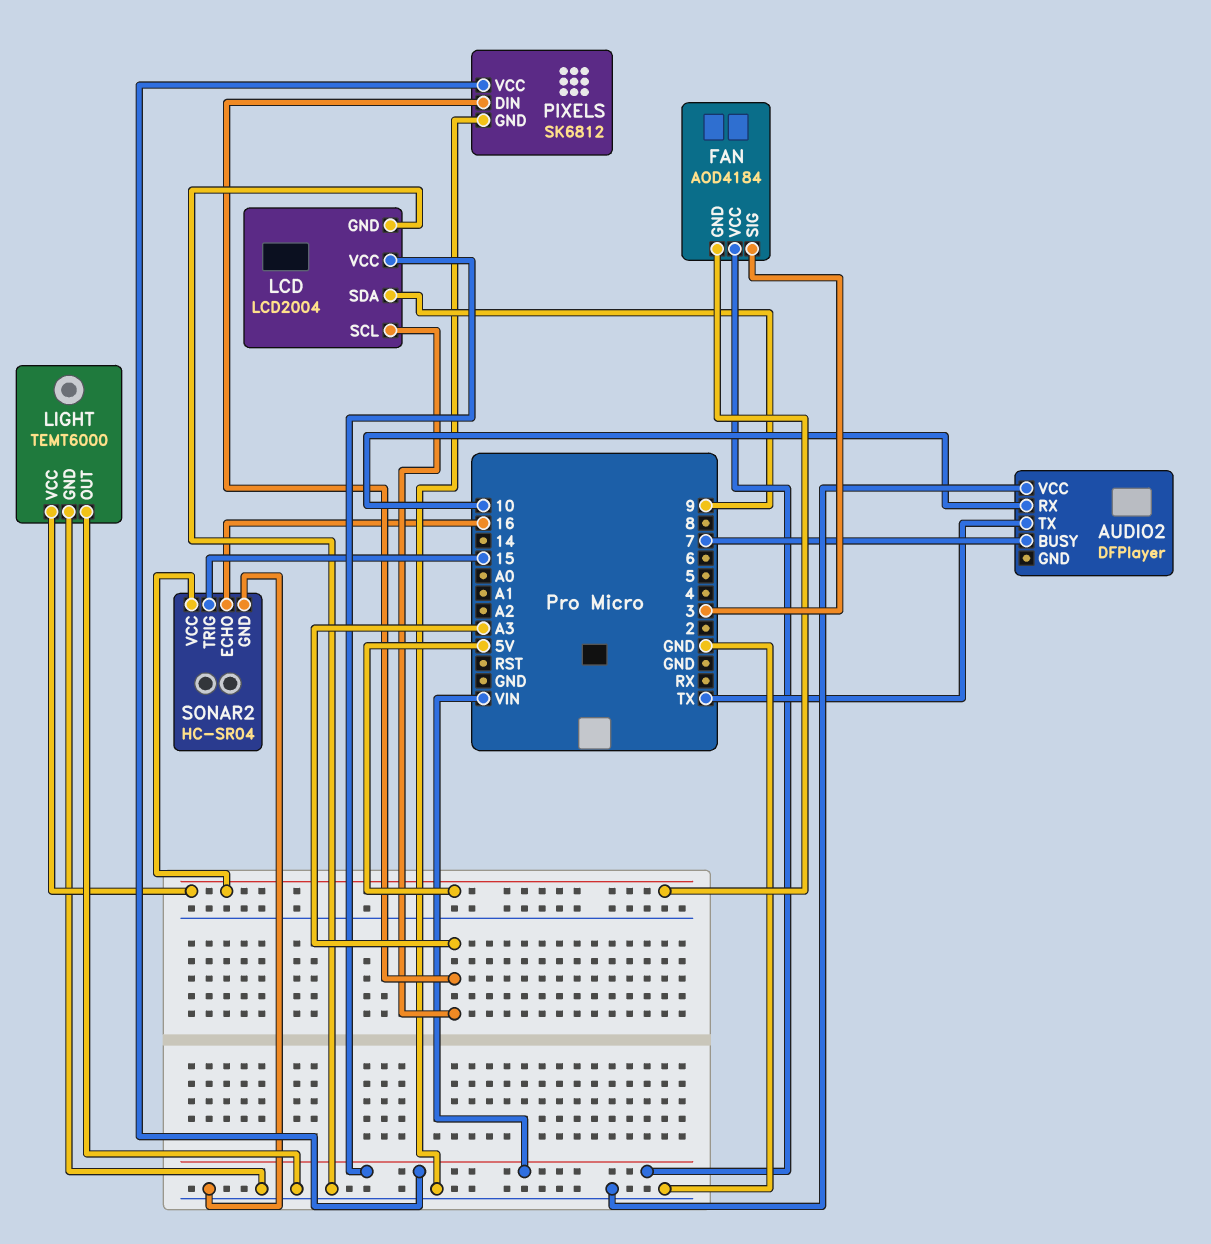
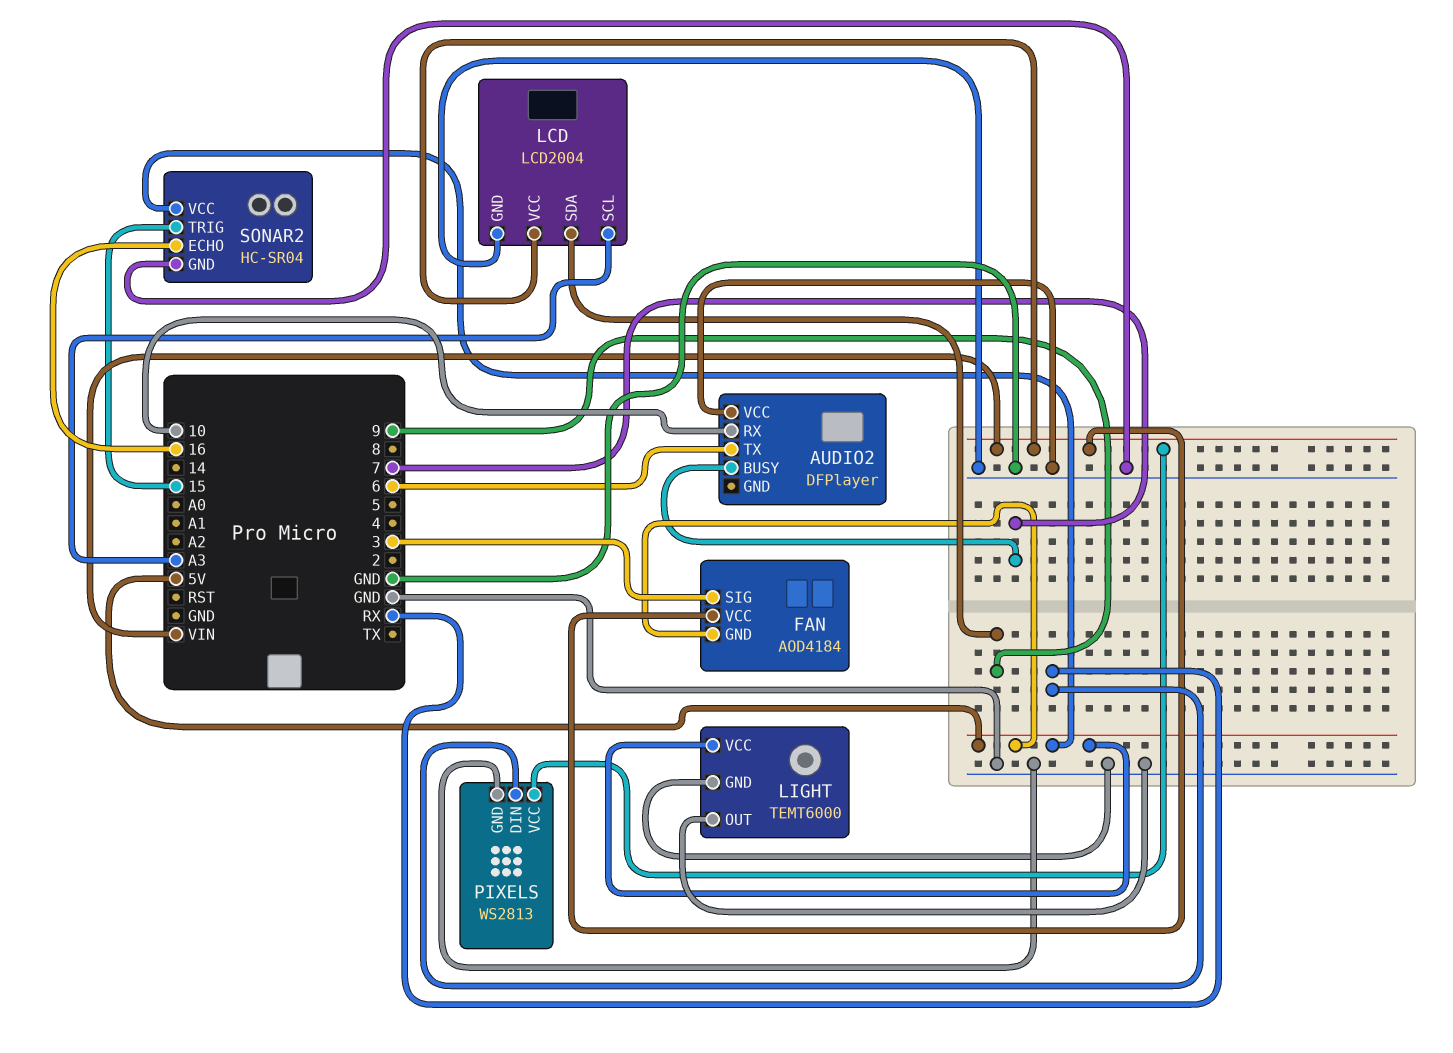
AUDIO2 pin TX: TX -> 6
PIXELS: SK6812 -> WS2813
PIXELS pin DIN: A3 -> RX

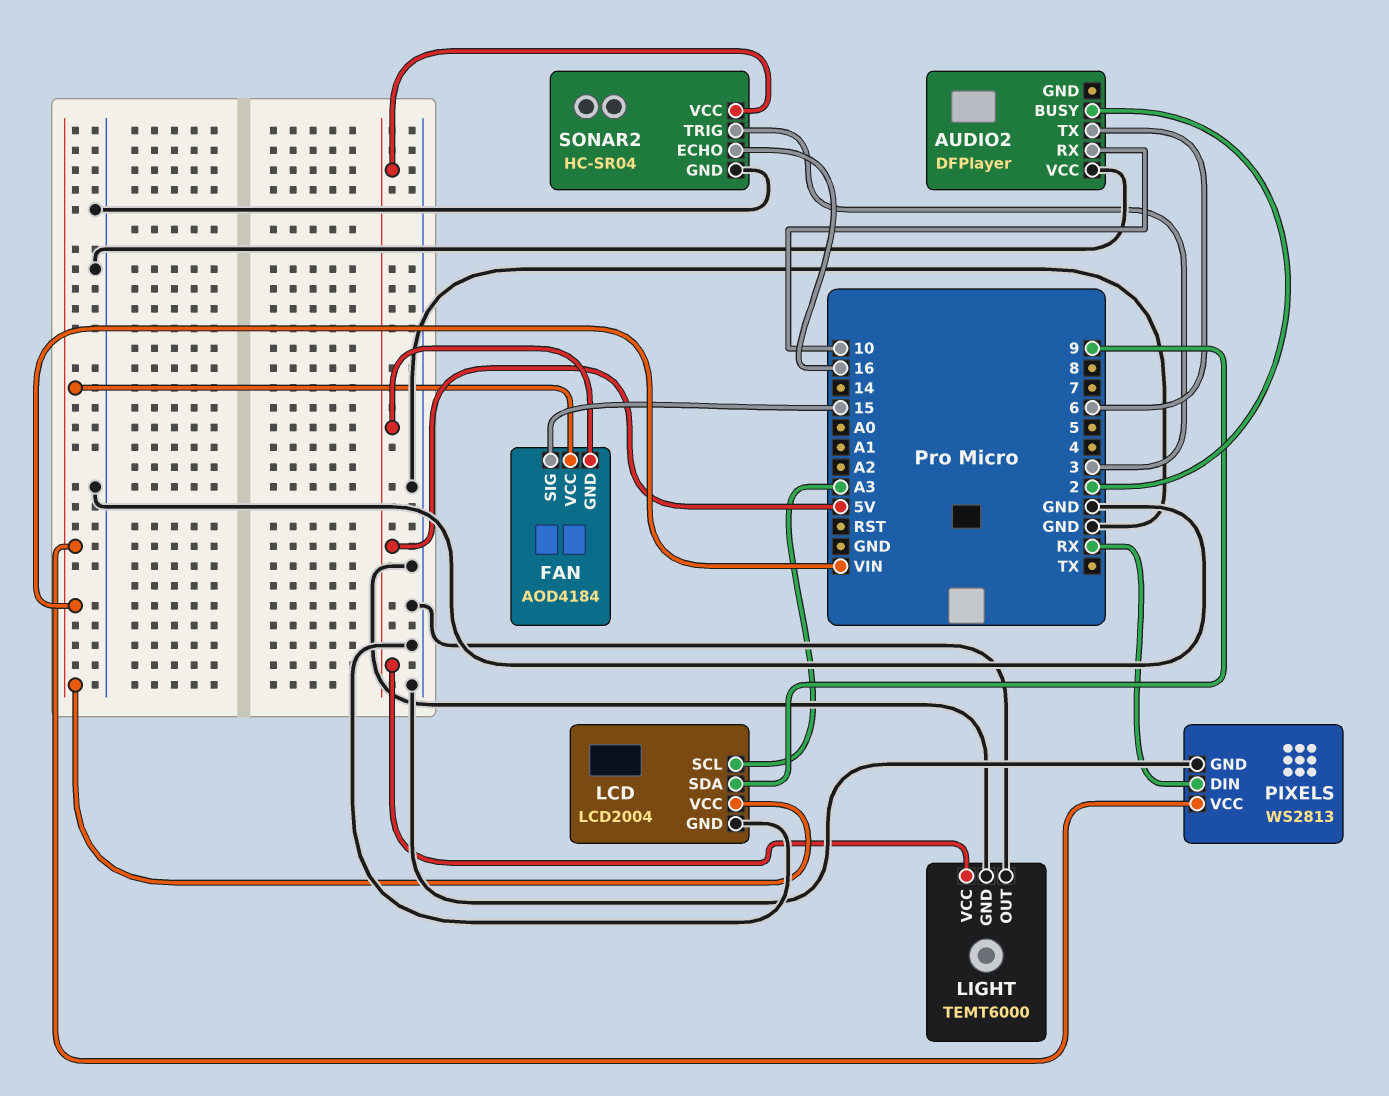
AUDIO2 pin BUSY: 7 -> 2
FAN pin SIG: 3 -> 15
SONAR2 pin TRIG: 15 -> 3

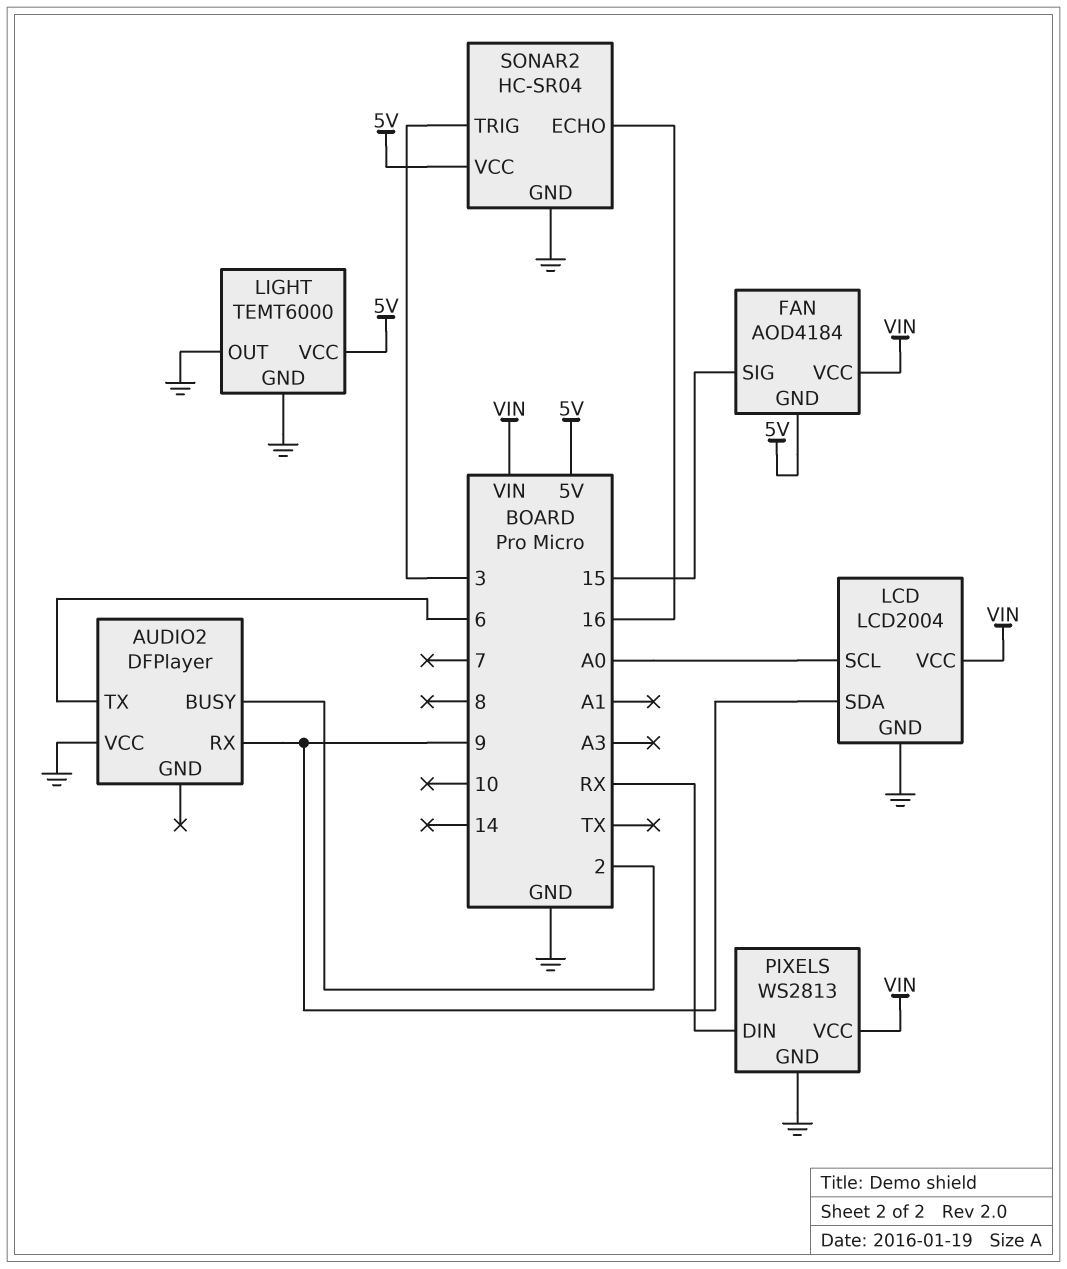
AUDIO2 pin RX: 10 -> 9
LCD pin SCL: A3 -> A0

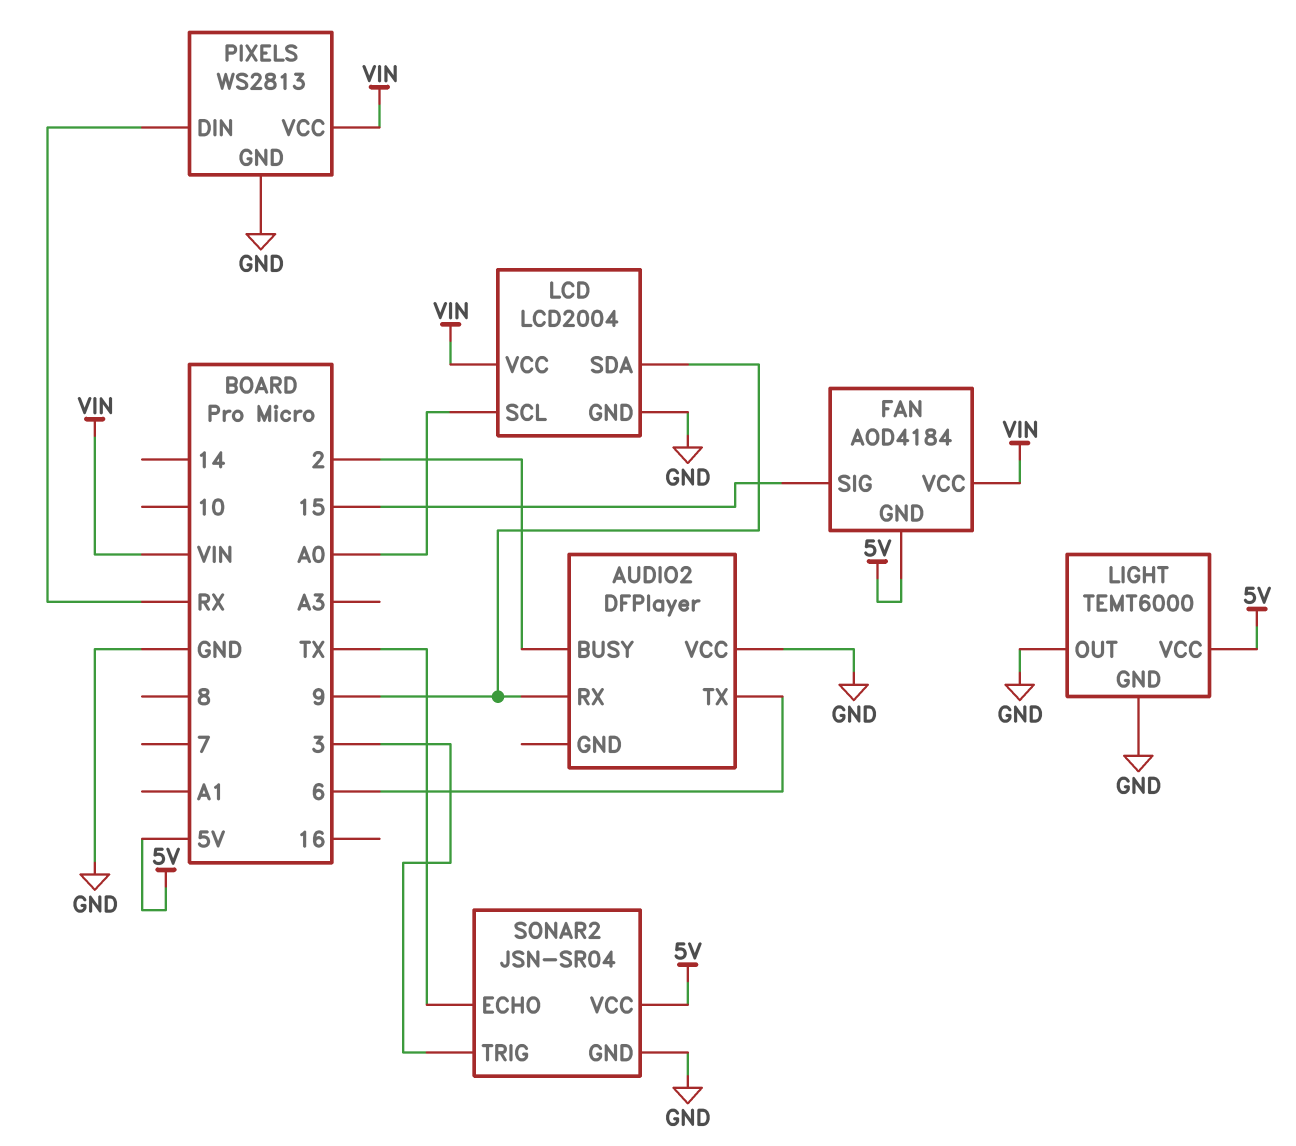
SONAR2: HC-SR04 -> JSN-SR04
SONAR2 pin ECHO: 16 -> TX

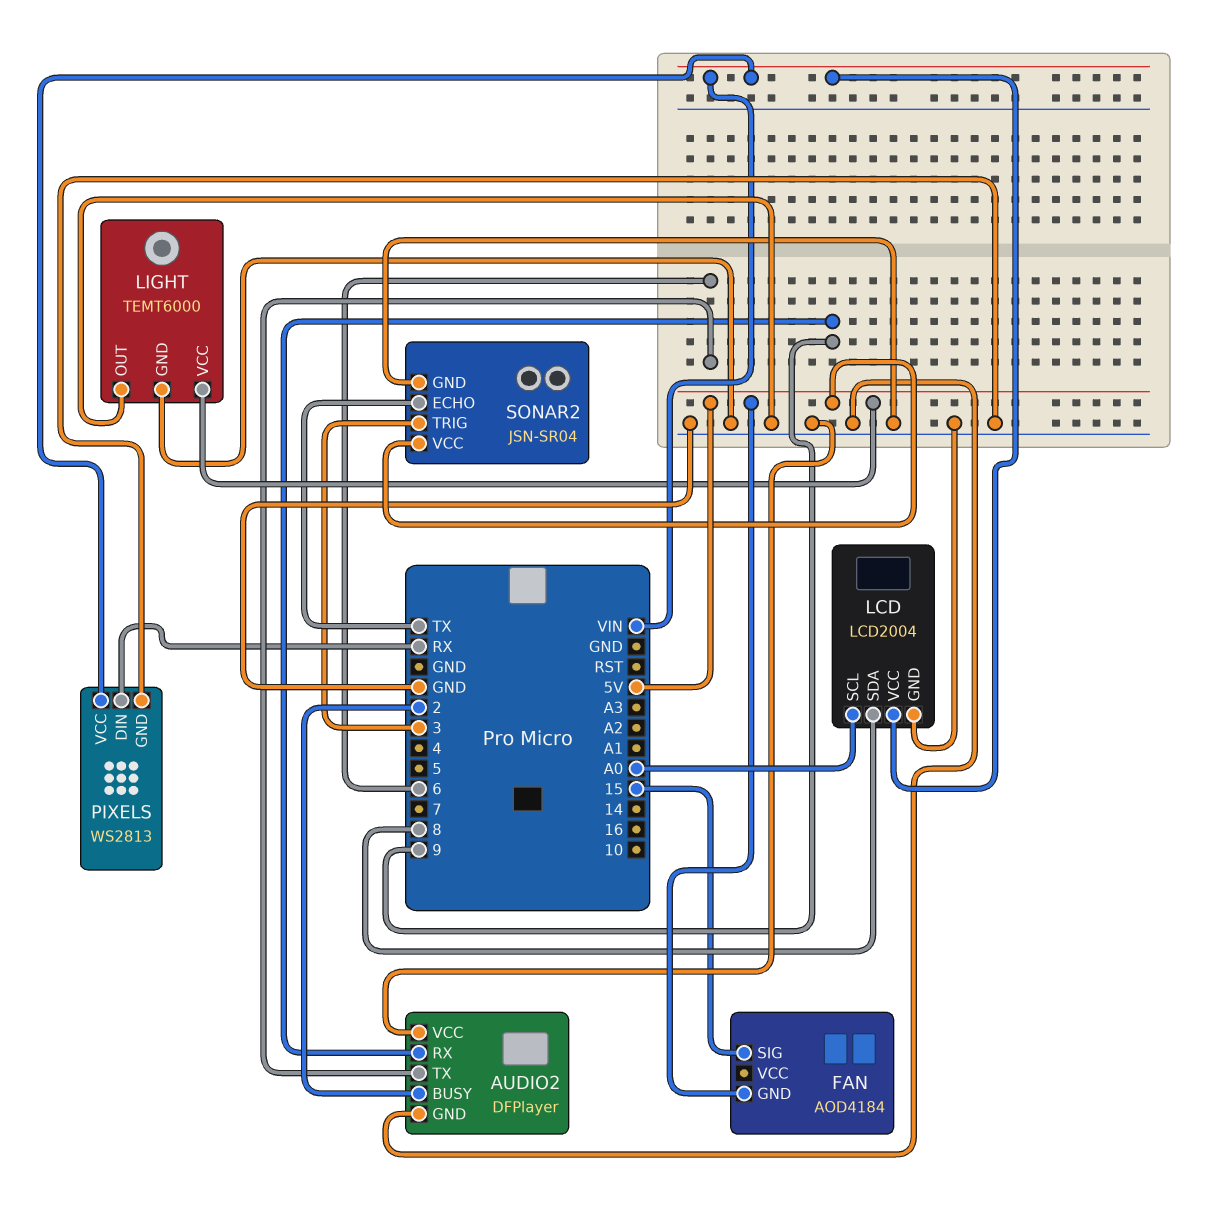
AUDIO2 pin GND: none -> GND
FAN pin VCC: VIN -> none
LCD pin SDA: 9 -> 8

